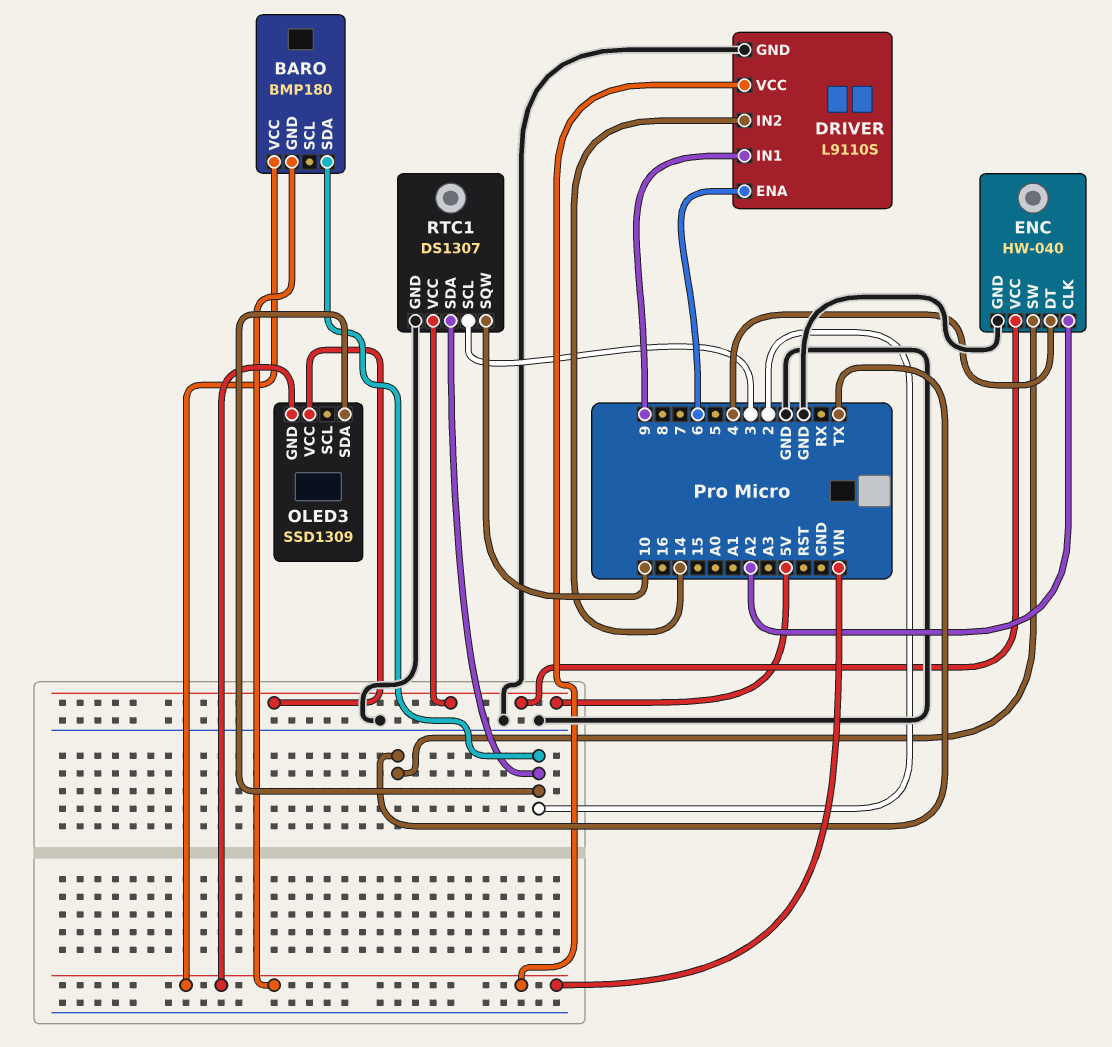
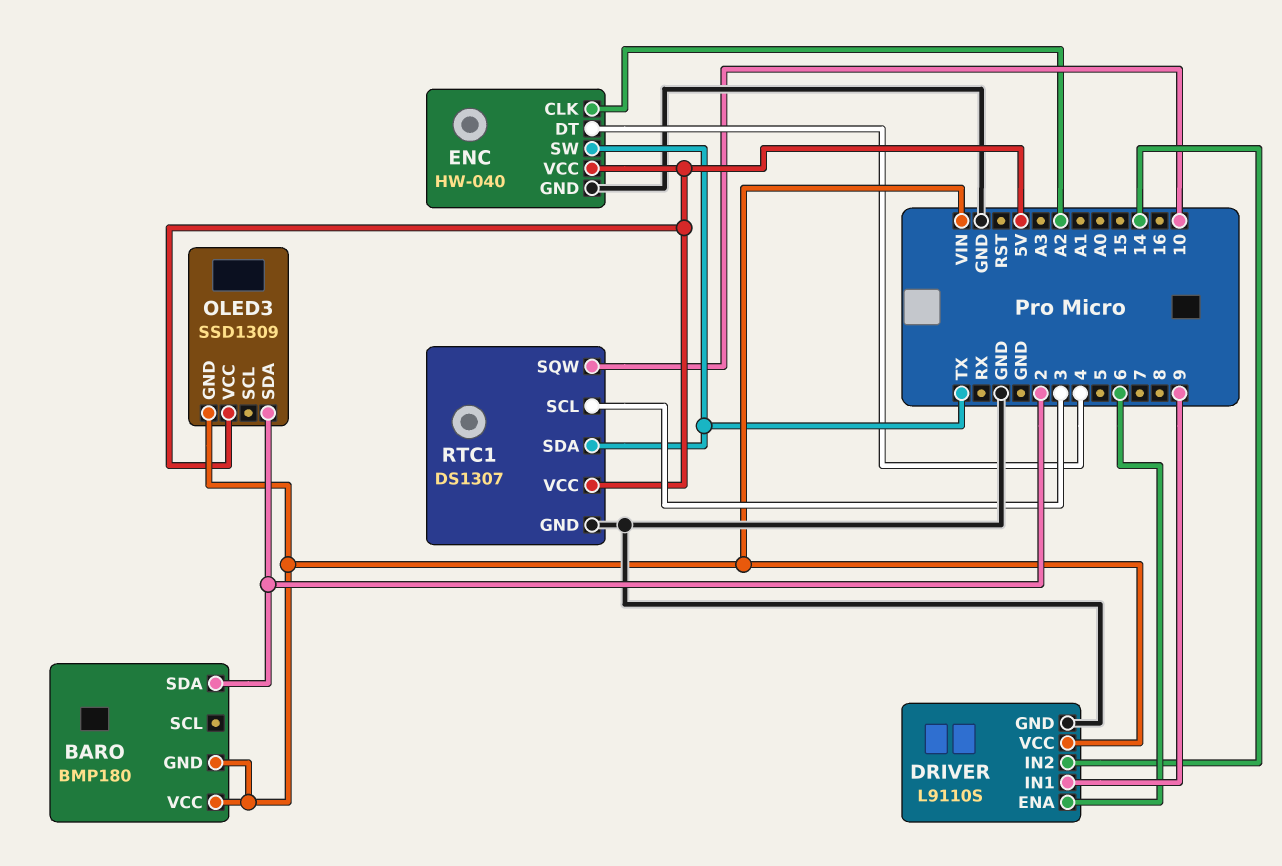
RTC1 pin SDA: 2 -> TX

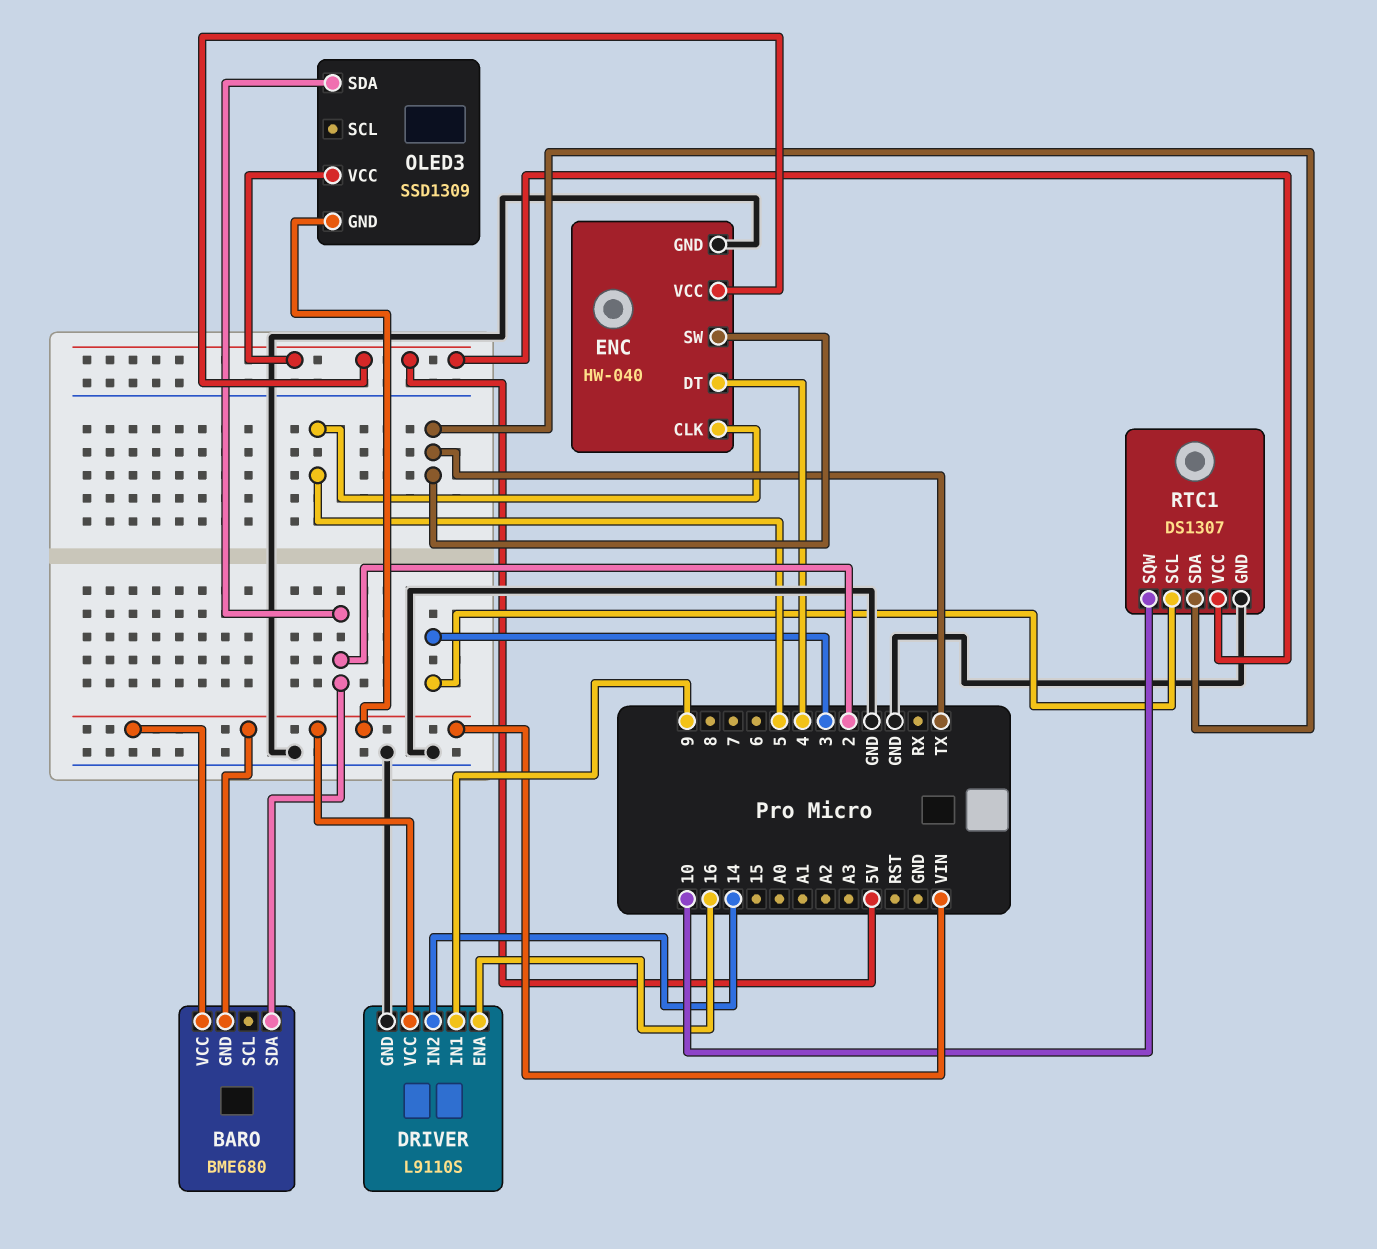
BARO: BMP180 -> BME680
DRIVER pin ENA: 6 -> 16
ENC pin CLK: A2 -> 5

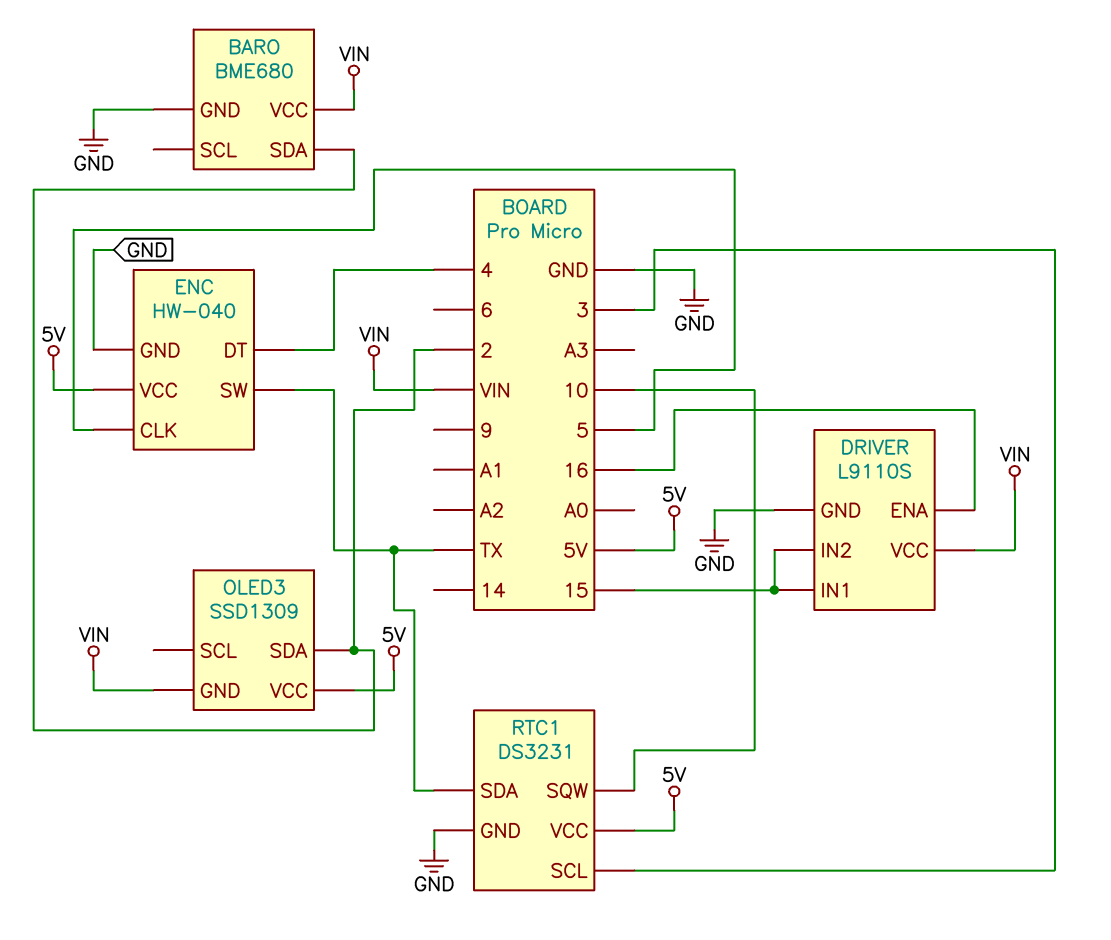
BARO pin GND: VIN -> GND
DRIVER pin IN1: 9 -> 15
DRIVER pin IN2: 14 -> 15
RTC1: DS1307 -> DS3231

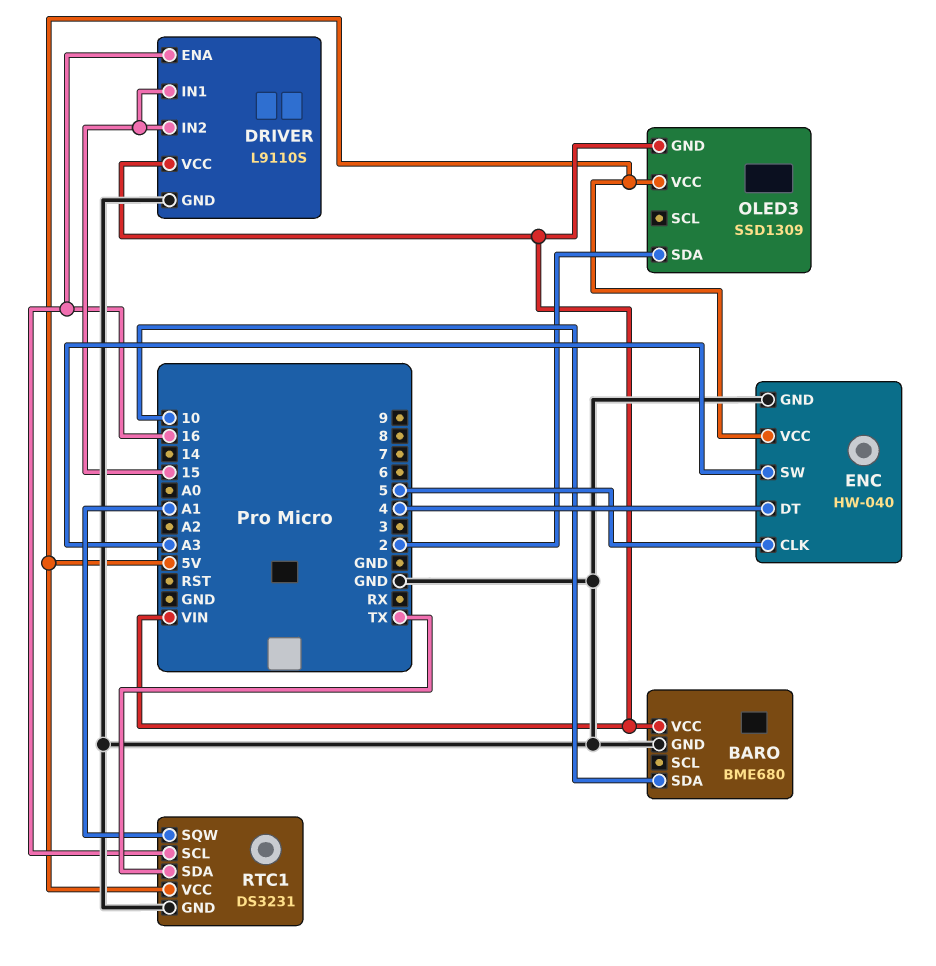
BARO pin SDA: 2 -> 10
ENC pin SW: TX -> A3
RTC1 pin SCL: 3 -> 16
RTC1 pin SQW: 10 -> A1

